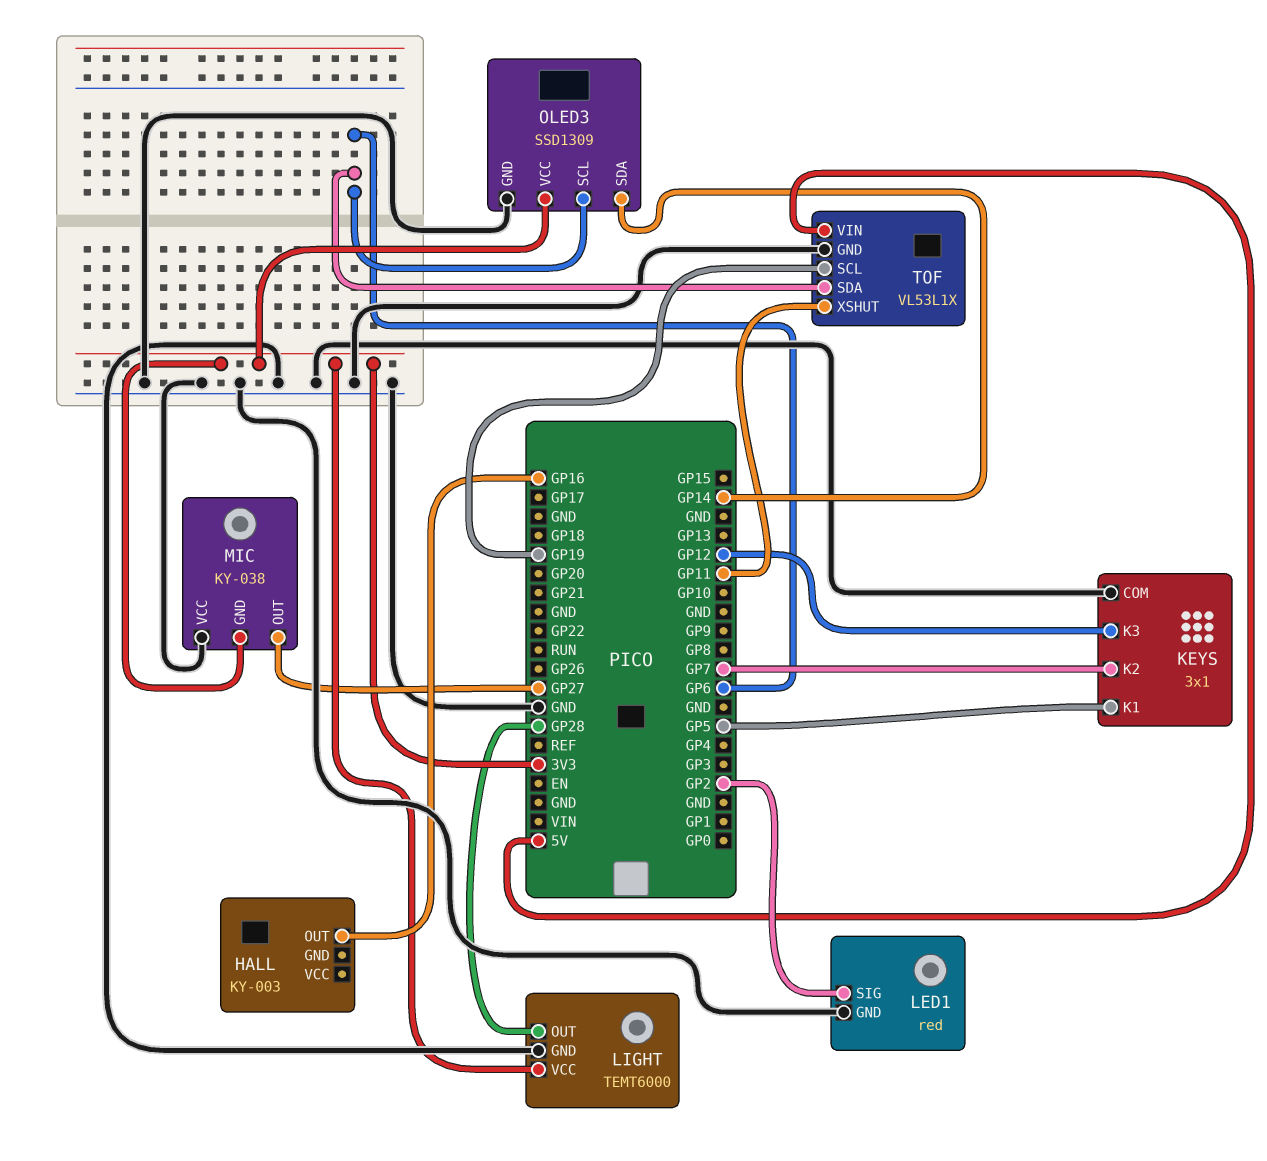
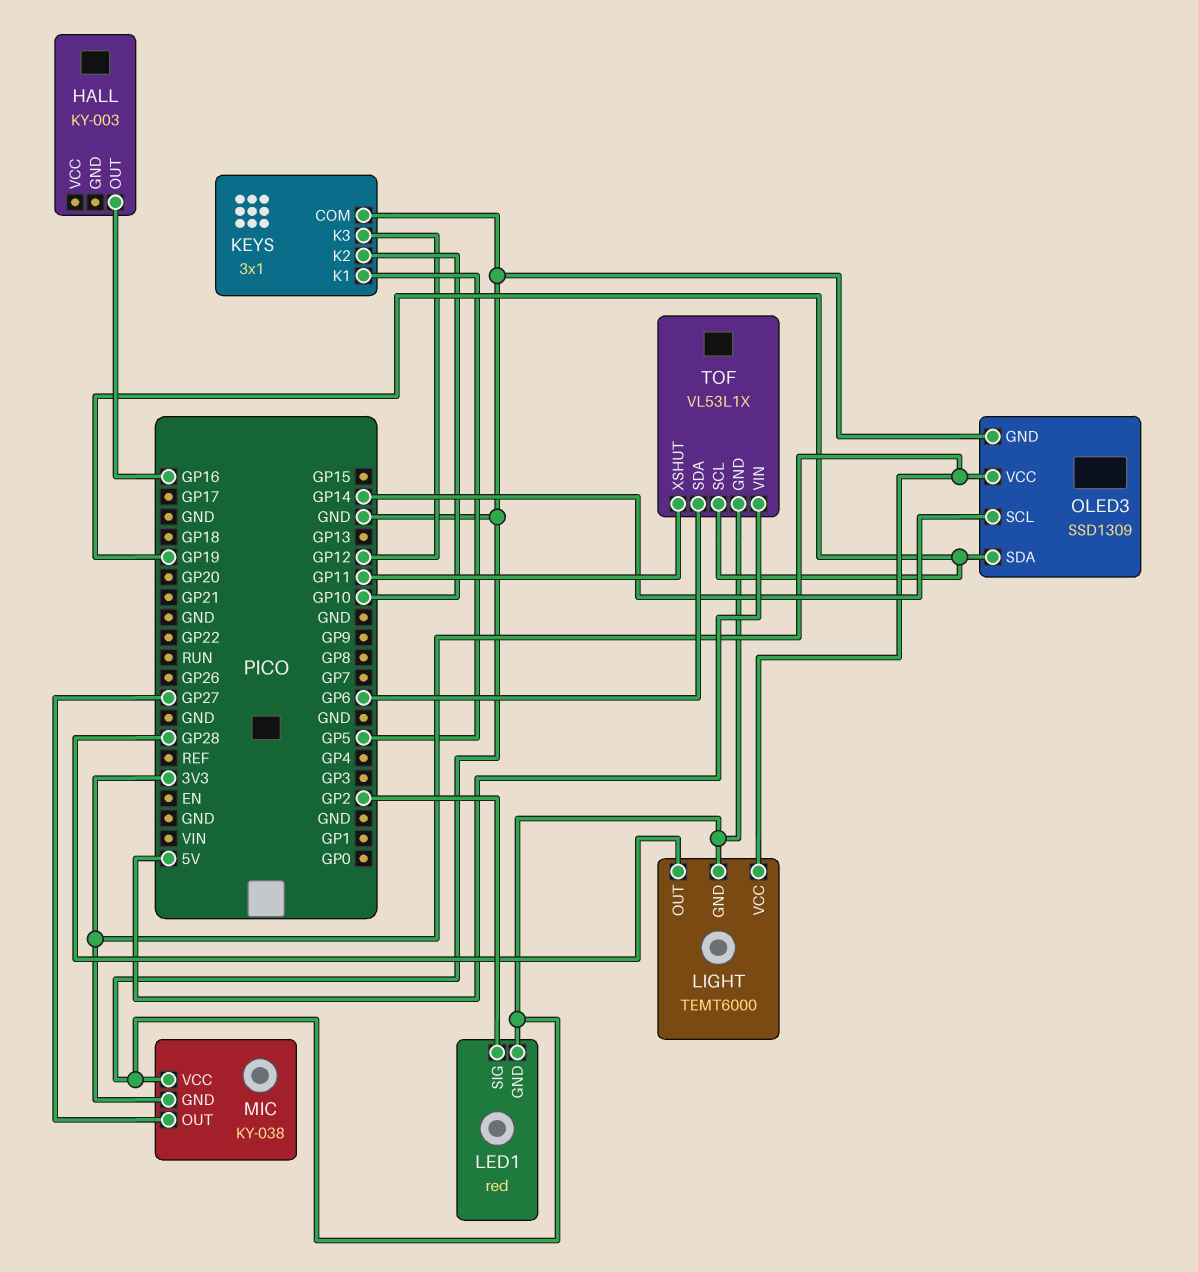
KEYS pin K2: GP7 -> GP10
OLED3 pin SCL: GP6 -> GP14
OLED3 pin SDA: GP14 -> GP19

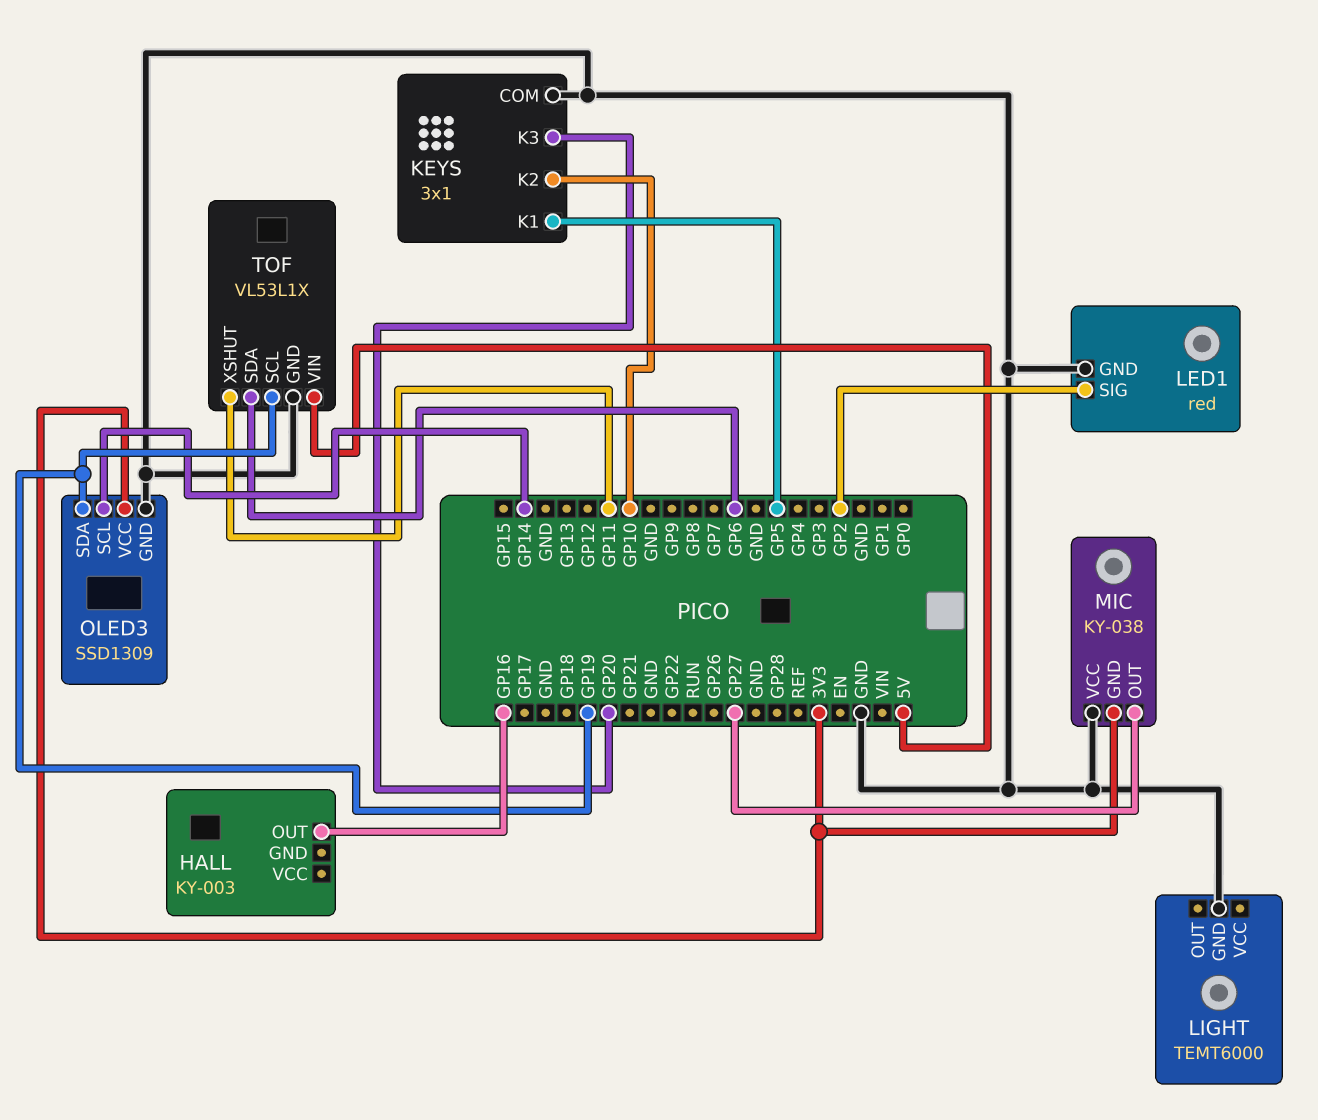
KEYS pin K3: GP12 -> GP20
LIGHT pin OUT: GP28 -> none
LIGHT pin VCC: 3V3 -> none

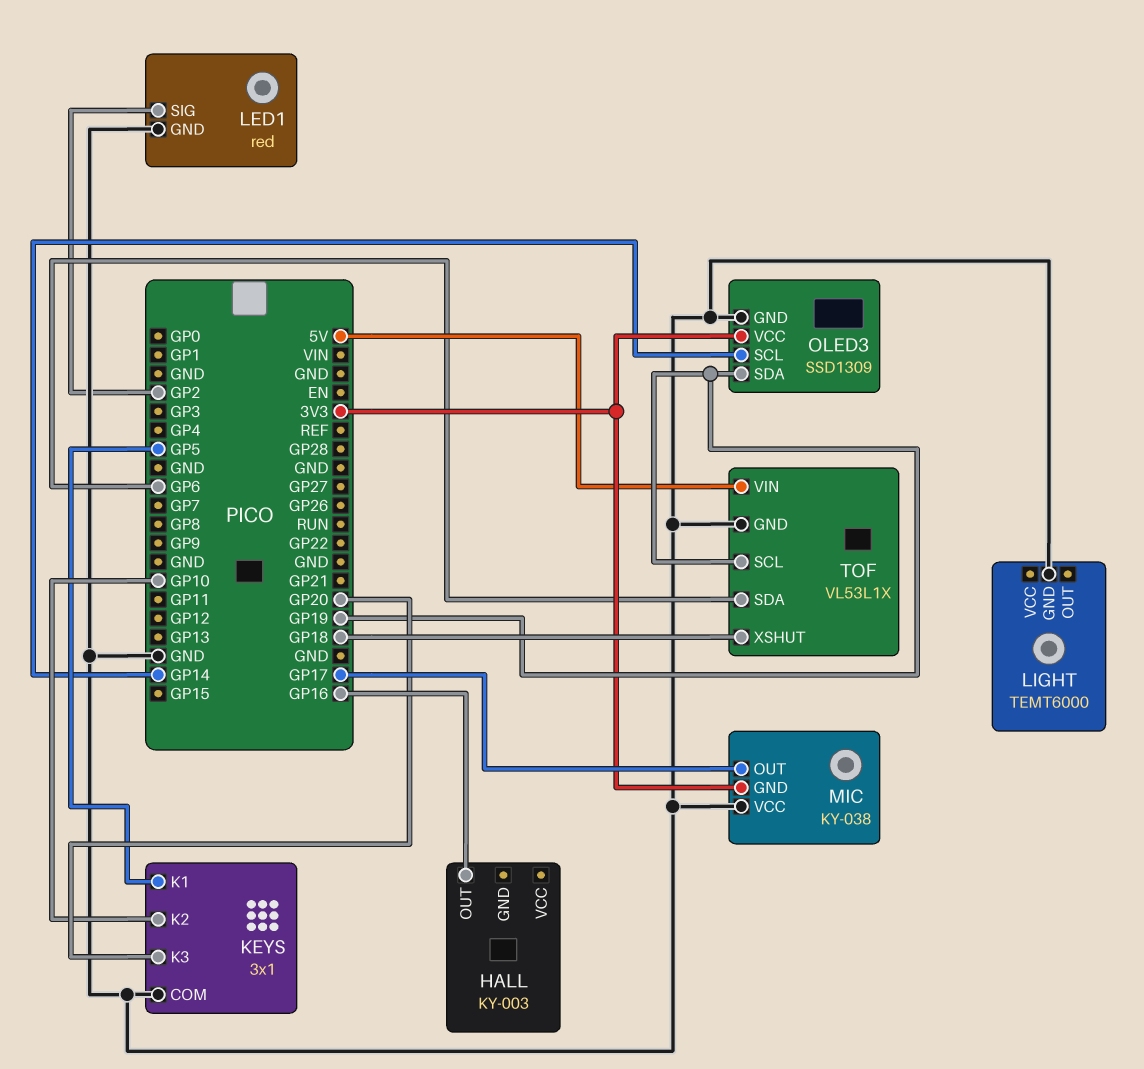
MIC pin OUT: GP27 -> GP17
TOF pin XSHUT: GP11 -> GP18

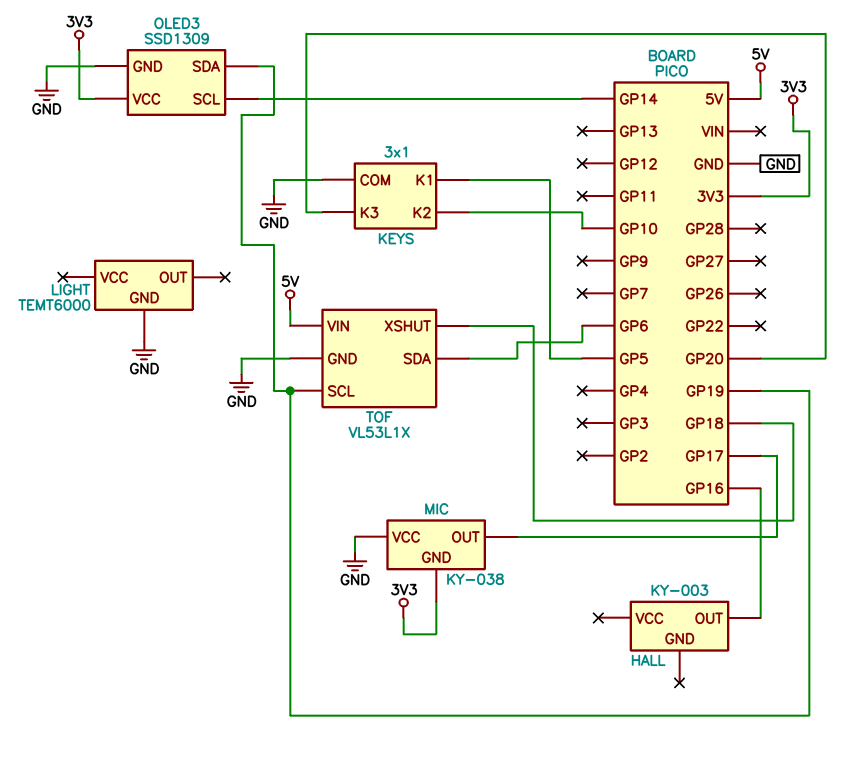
LED1: red -> none
LED1 pin GND: GND -> none
LED1 pin SIG: GP2 -> none

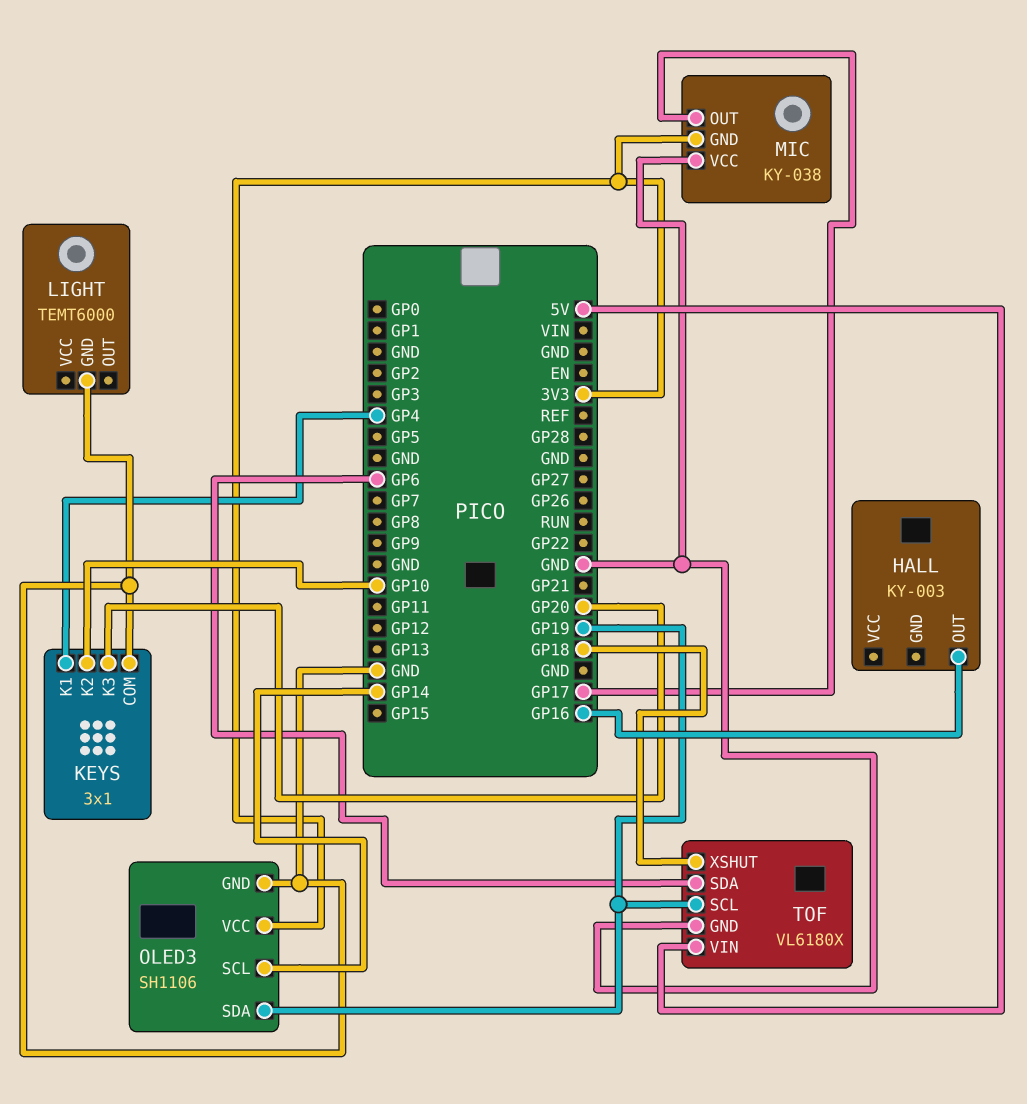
KEYS pin K1: GP5 -> GP4
OLED3: SSD1309 -> SH1106
TOF: VL53L1X -> VL6180X

